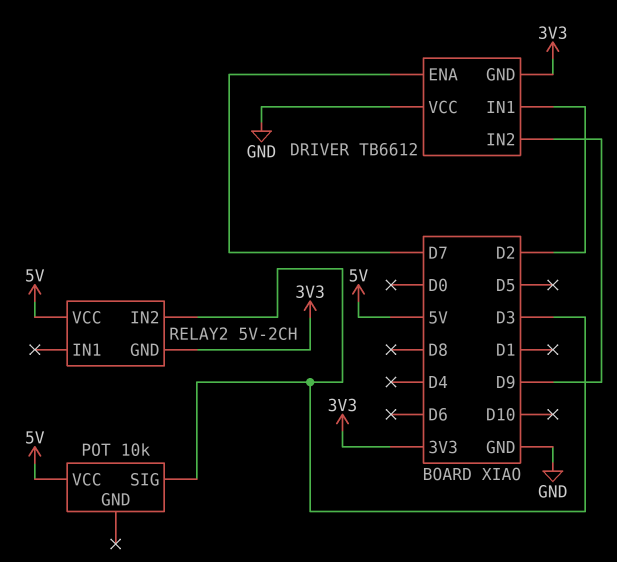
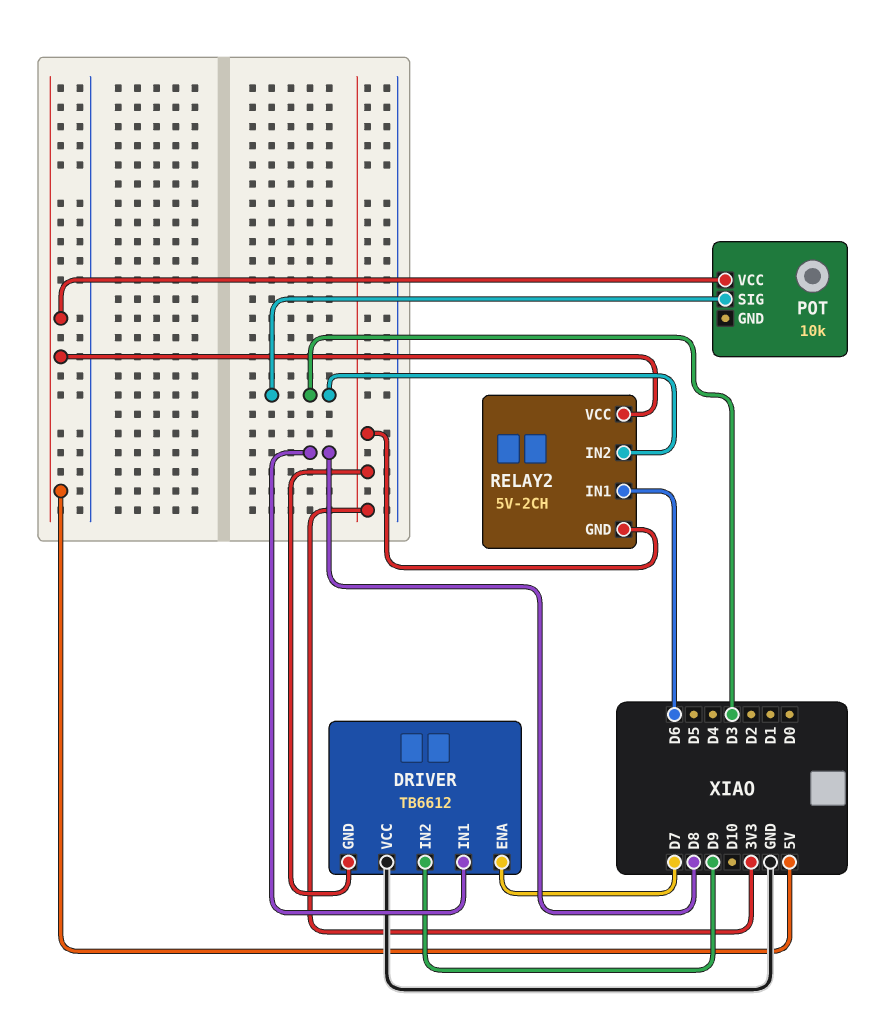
DRIVER pin IN1: D2 -> D8
RELAY2 pin IN1: none -> D6

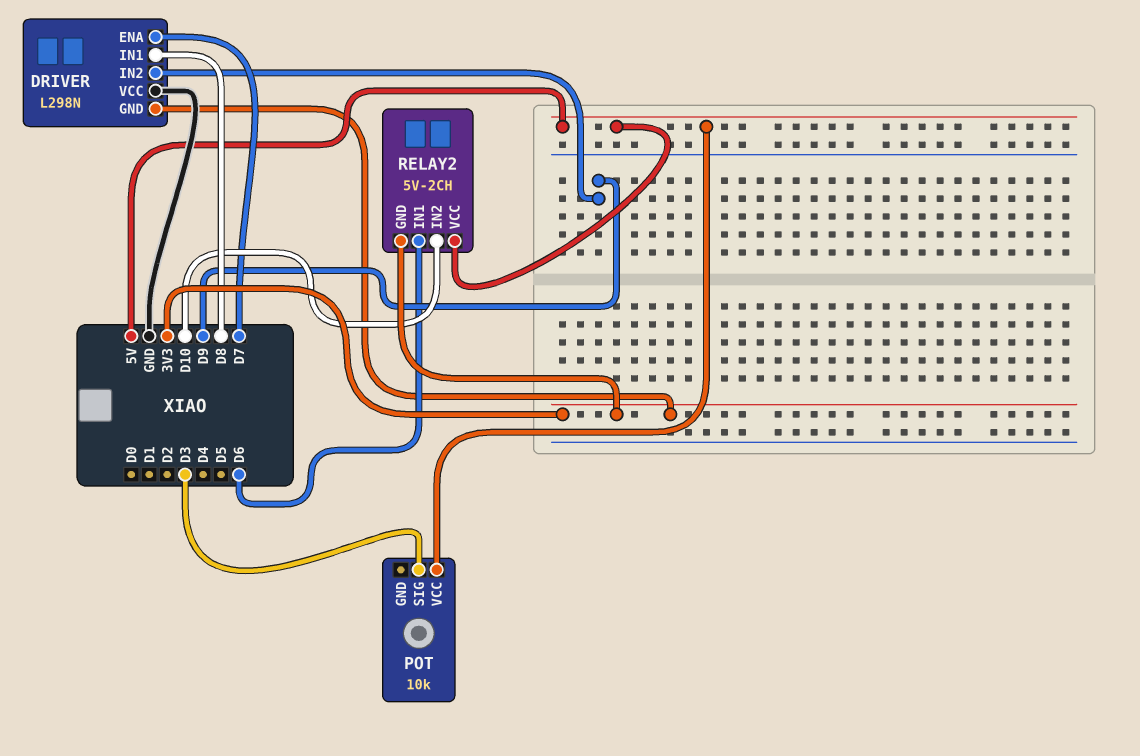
DRIVER: TB6612 -> L298N
RELAY2 pin IN2: D3 -> D10

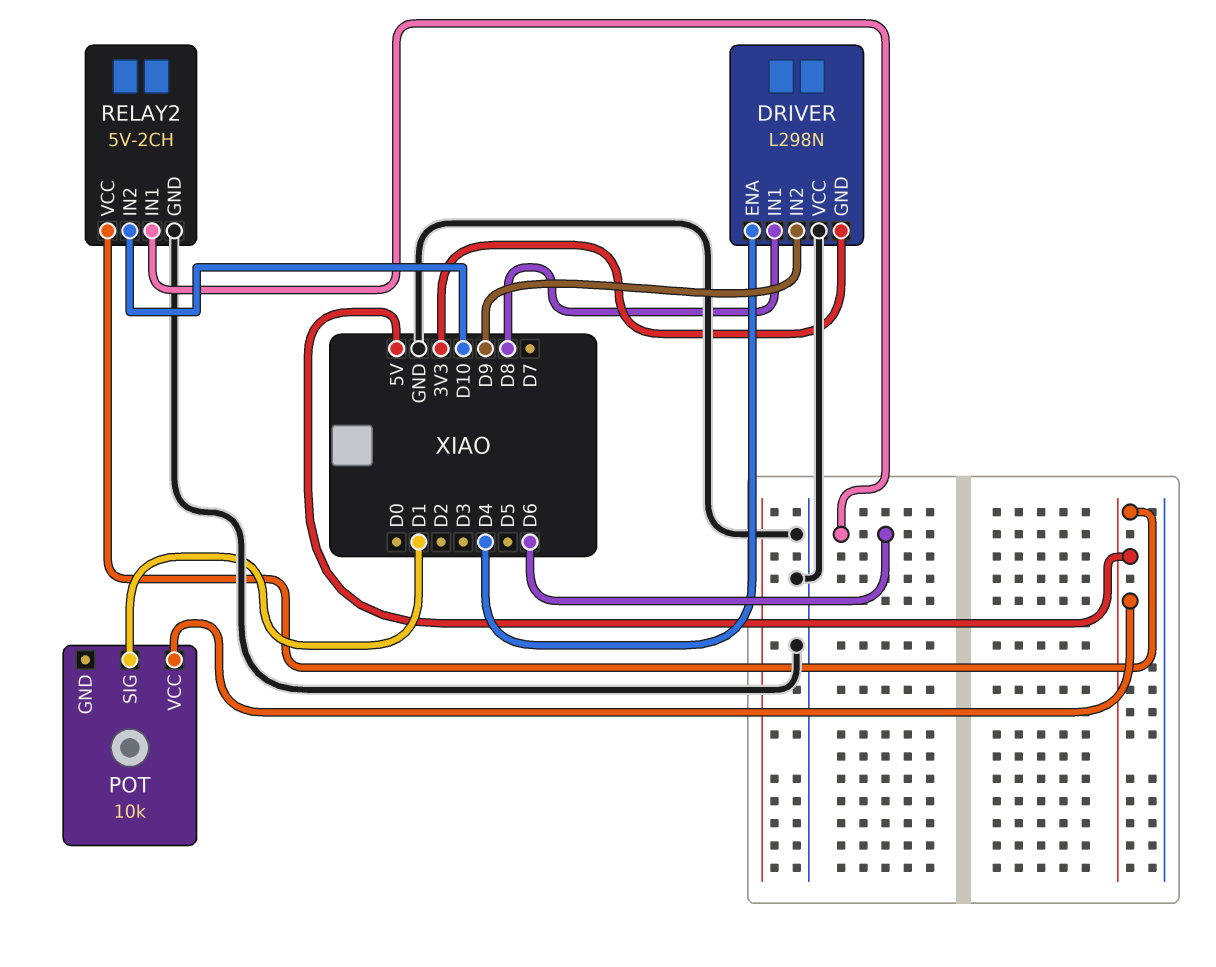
DRIVER pin ENA: D7 -> D4
POT pin SIG: D3 -> D1
RELAY2 pin GND: 3V3 -> GND

